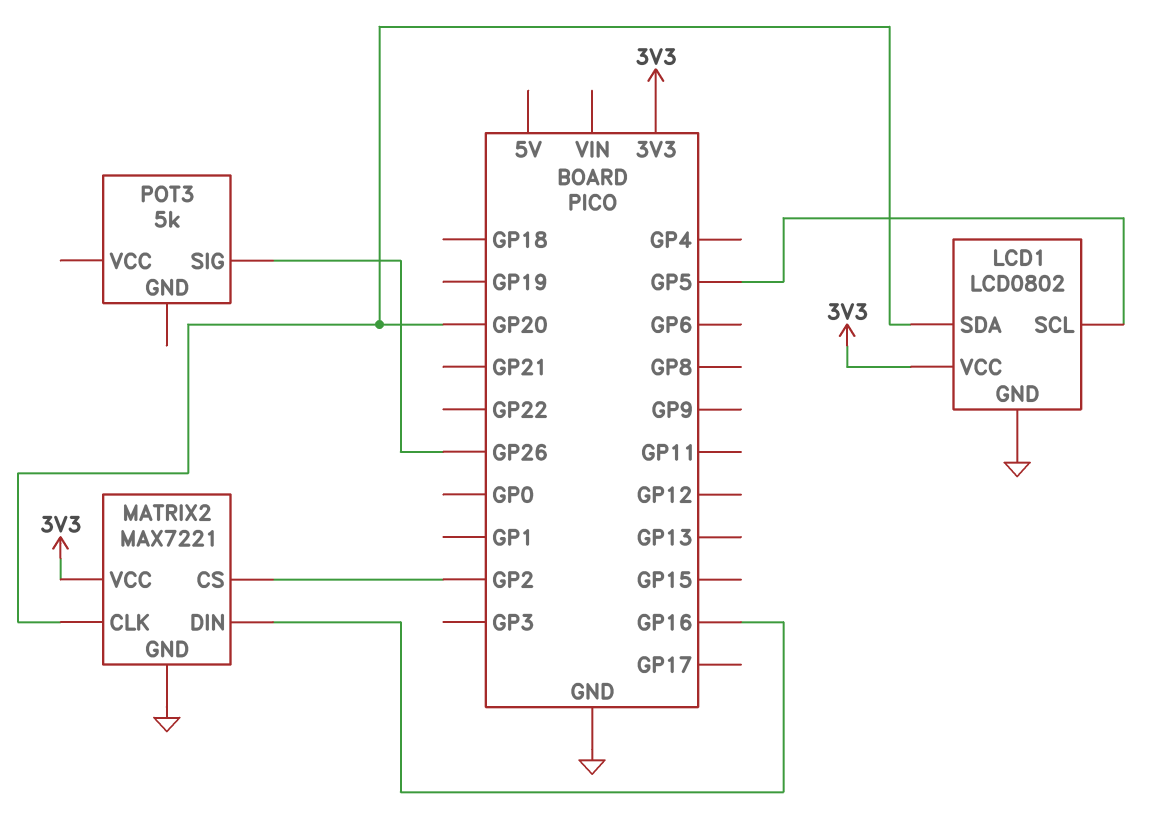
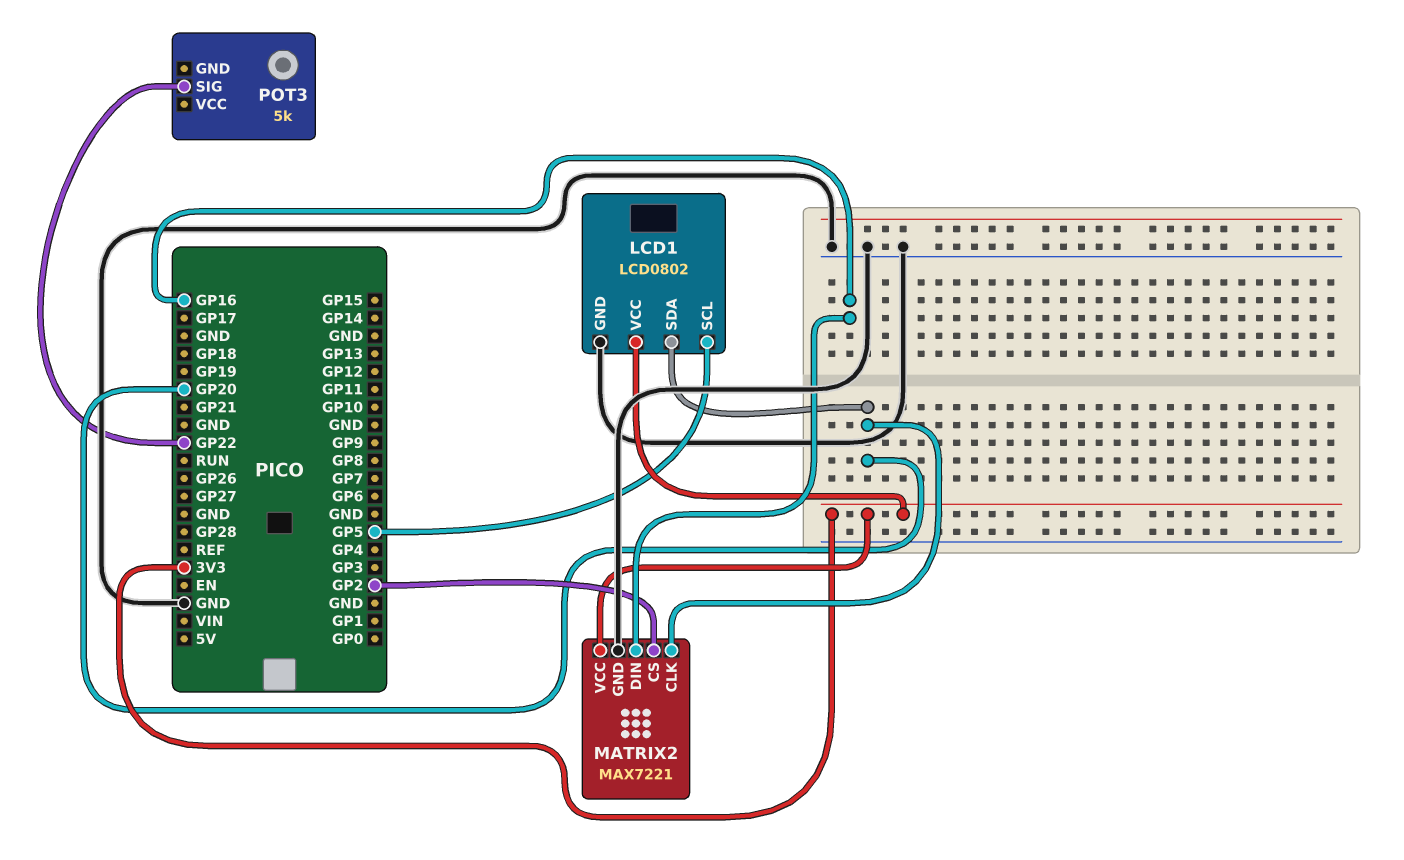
POT3 pin SIG: GP26 -> GP22

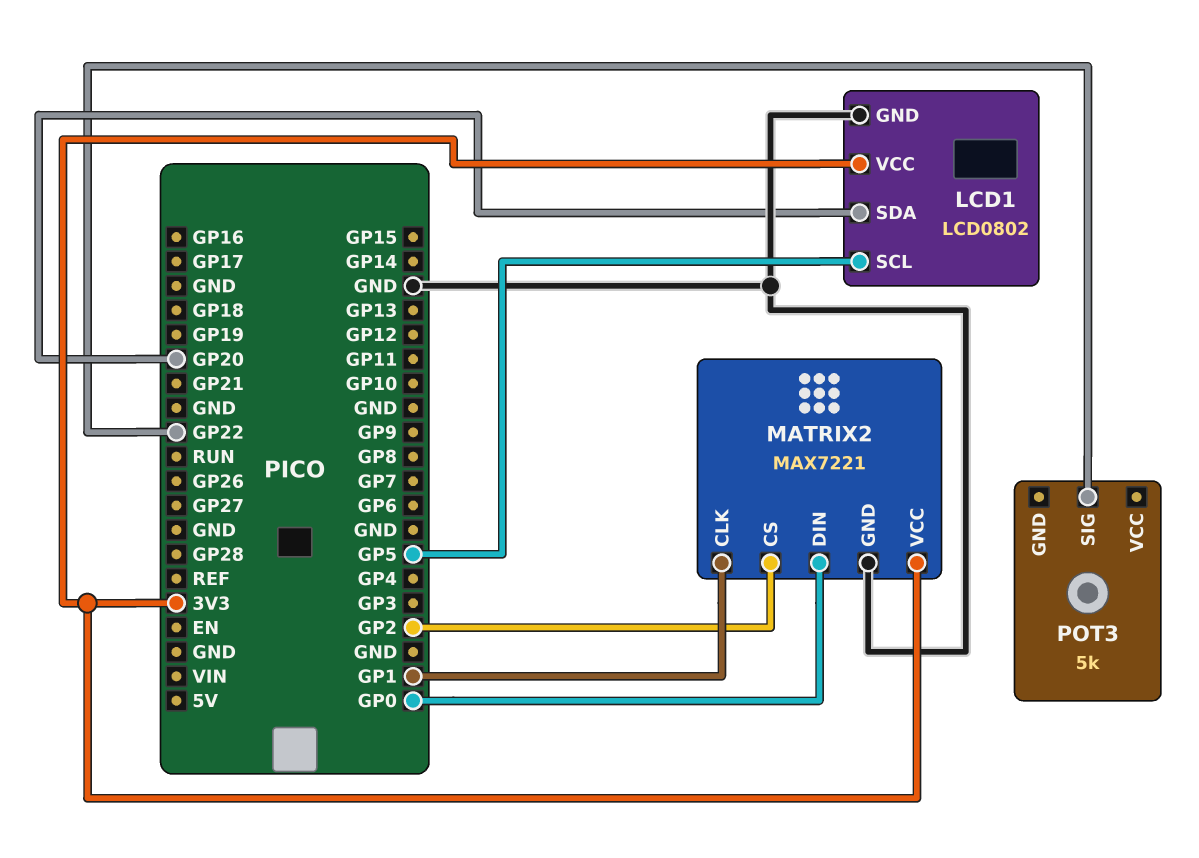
MATRIX2 pin CLK: GP20 -> GP1
MATRIX2 pin DIN: GP16 -> GP0

